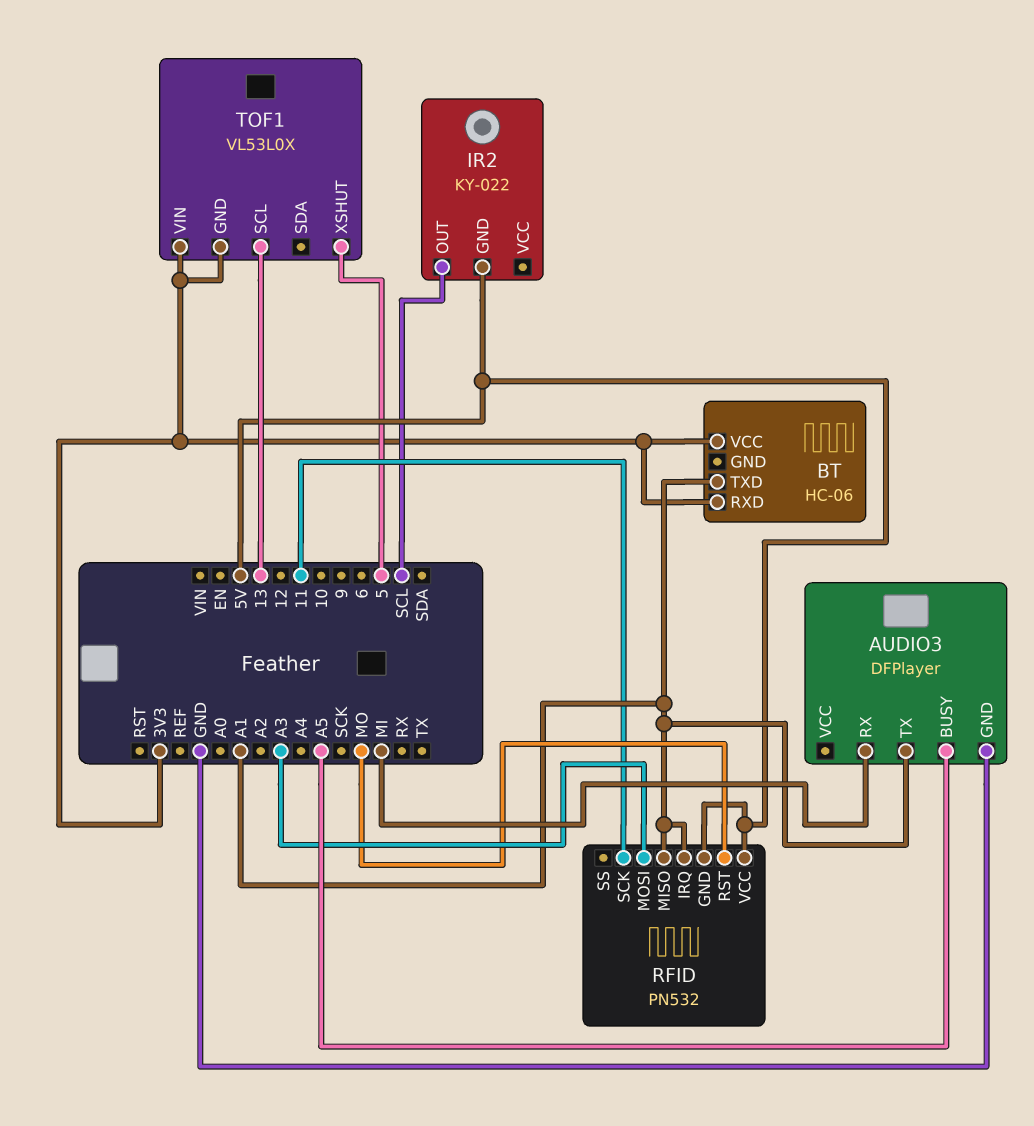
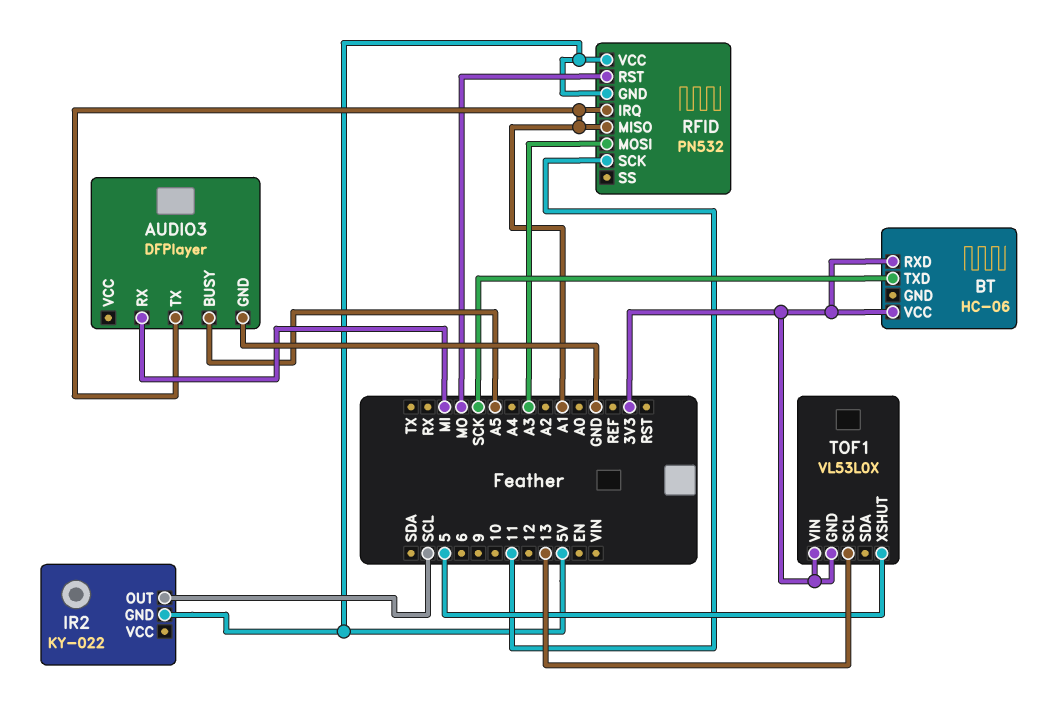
BT pin TXD: A1 -> SCK

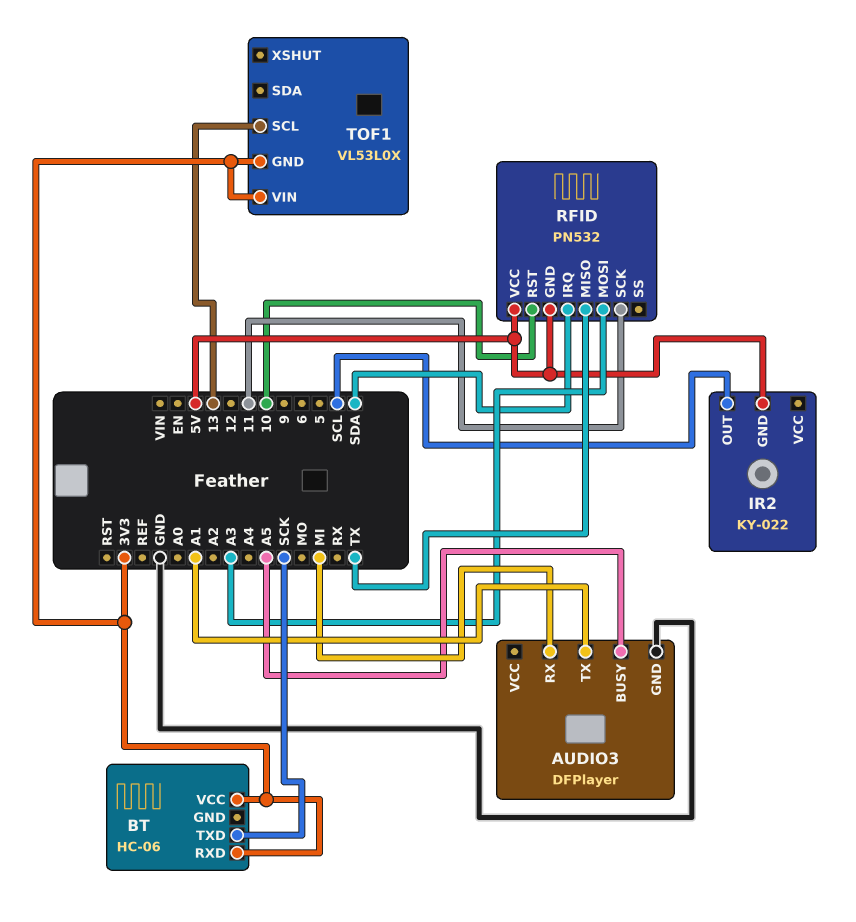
RFID pin IRQ: A1 -> SDA
RFID pin MISO: A1 -> TX
RFID pin RST: MO -> 10
TOF1 pin XSHUT: 5 -> none

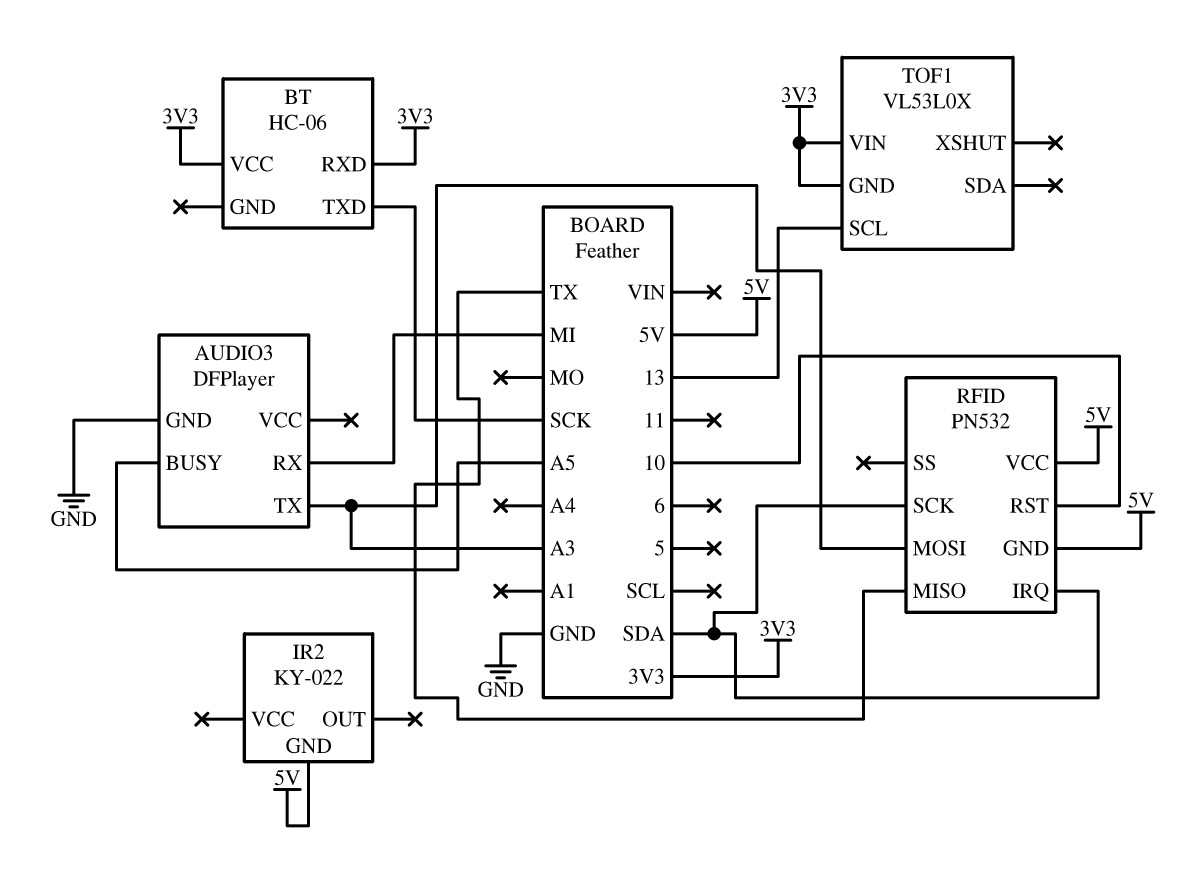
AUDIO3 pin TX: A1 -> A3
IR2 pin OUT: SCL -> none
RFID pin SCK: 11 -> SDA

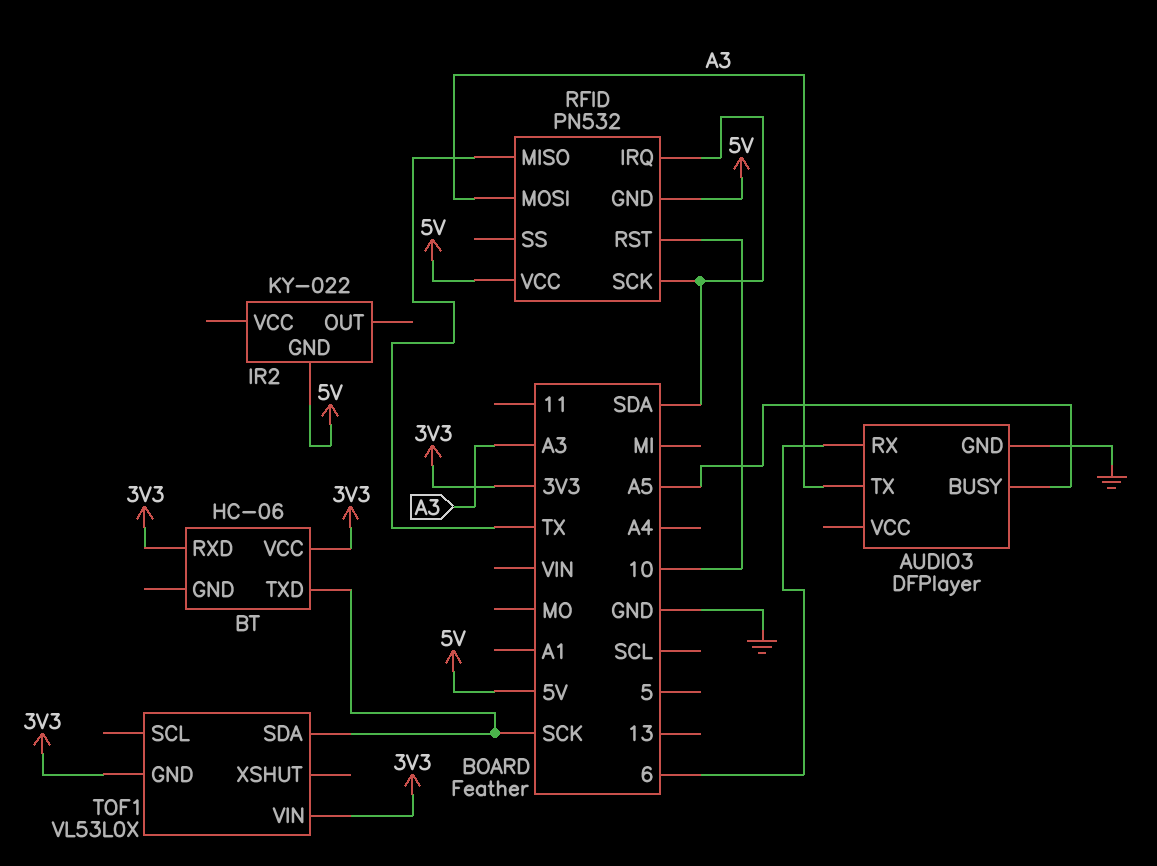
AUDIO3 pin RX: MI -> 6
TOF1 pin SCL: 13 -> none
TOF1 pin SDA: none -> SCK

